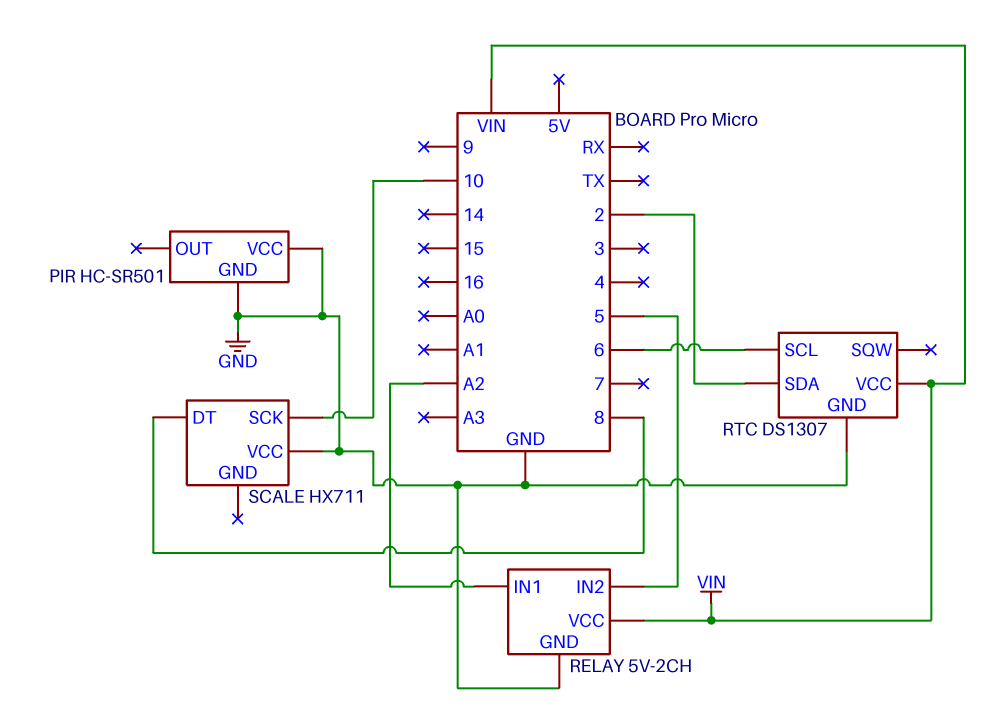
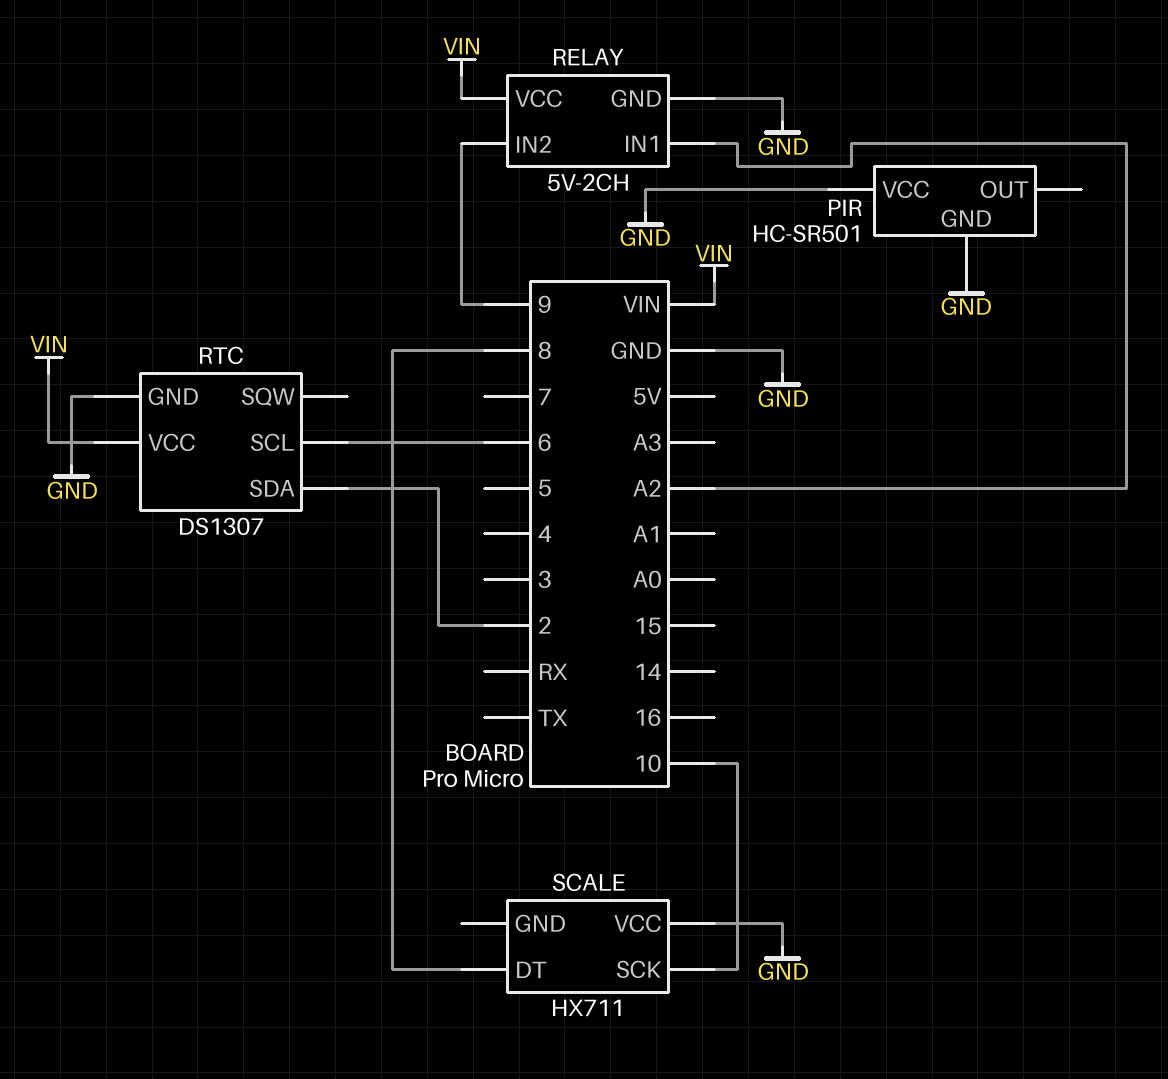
RELAY pin IN2: 5 -> 9

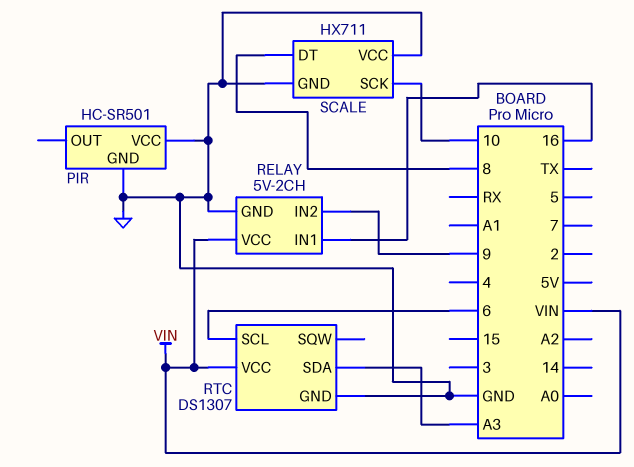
RELAY pin IN1: A2 -> 16
RTC pin SDA: 2 -> A3
SCALE pin GND: none -> GND

